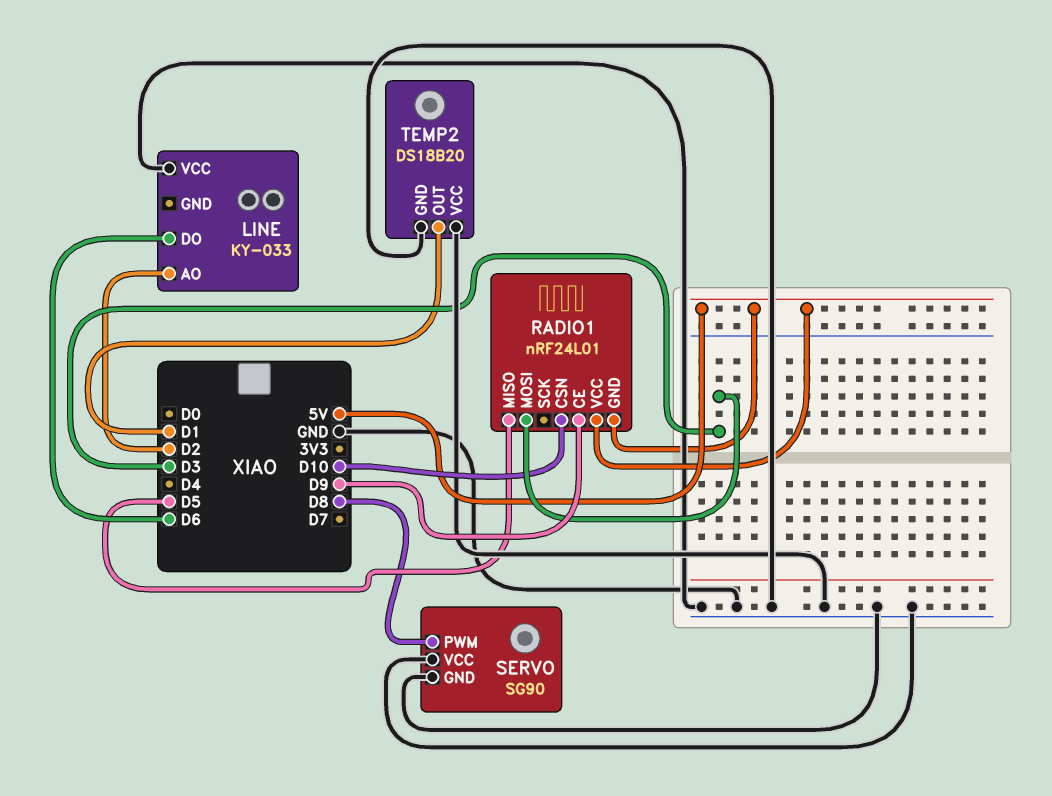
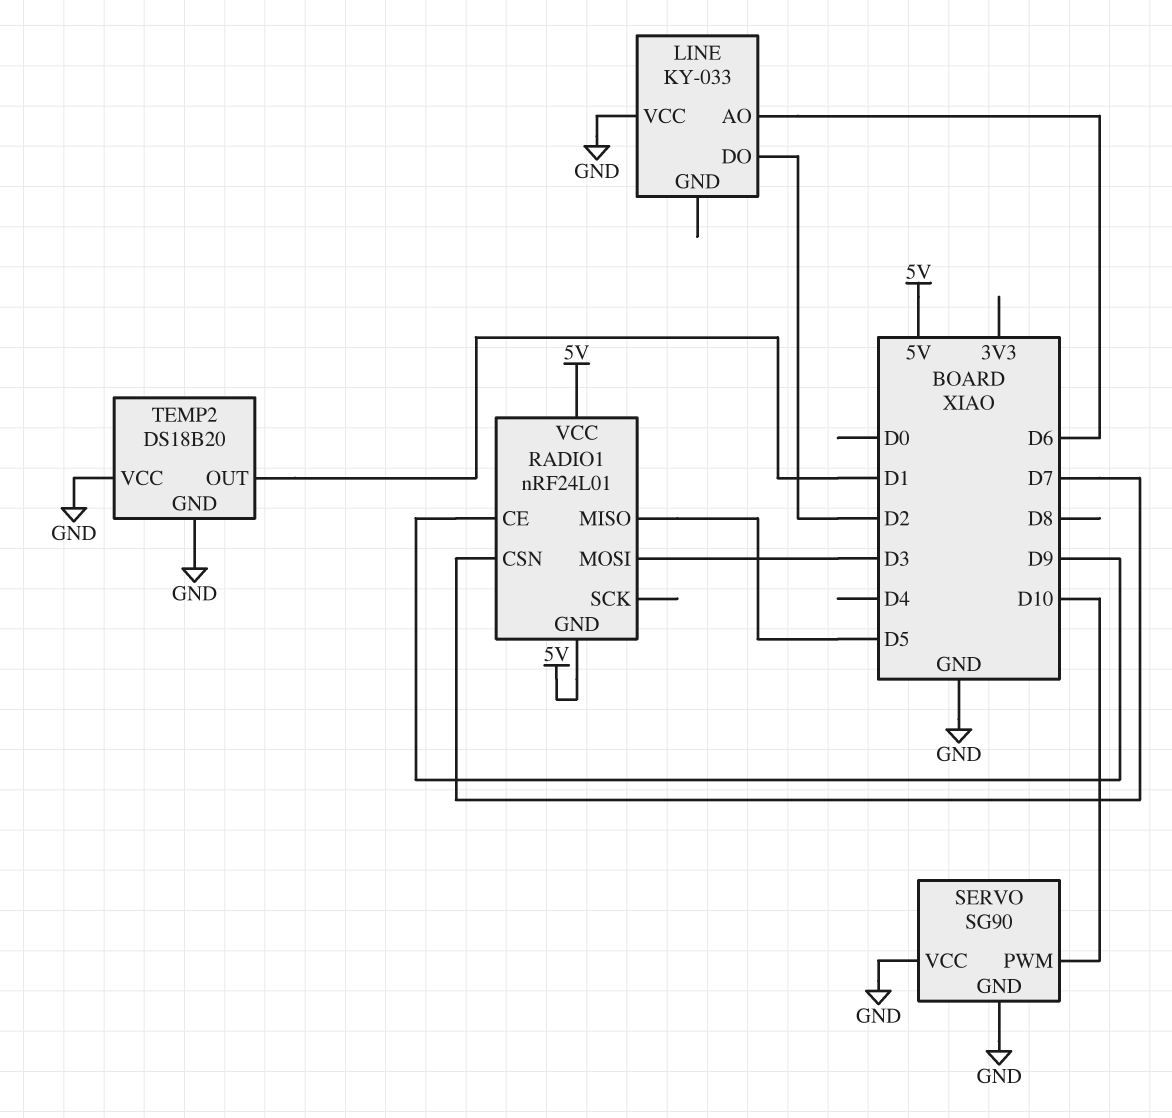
LINE pin AO: D2 -> D6
LINE pin DO: D6 -> D2
RADIO1 pin CSN: D10 -> D7
SERVO pin PWM: D8 -> D10

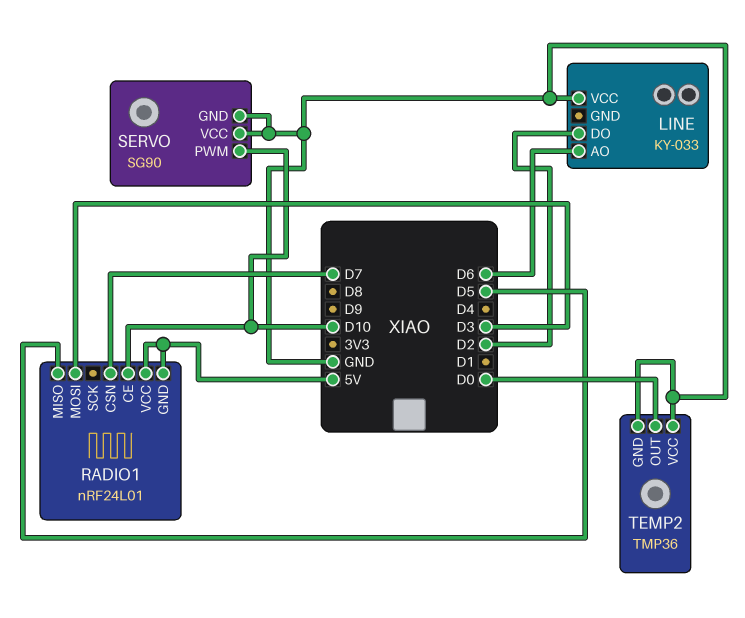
RADIO1 pin CE: D9 -> D10
TEMP2: DS18B20 -> TMP36
TEMP2 pin OUT: D1 -> D0

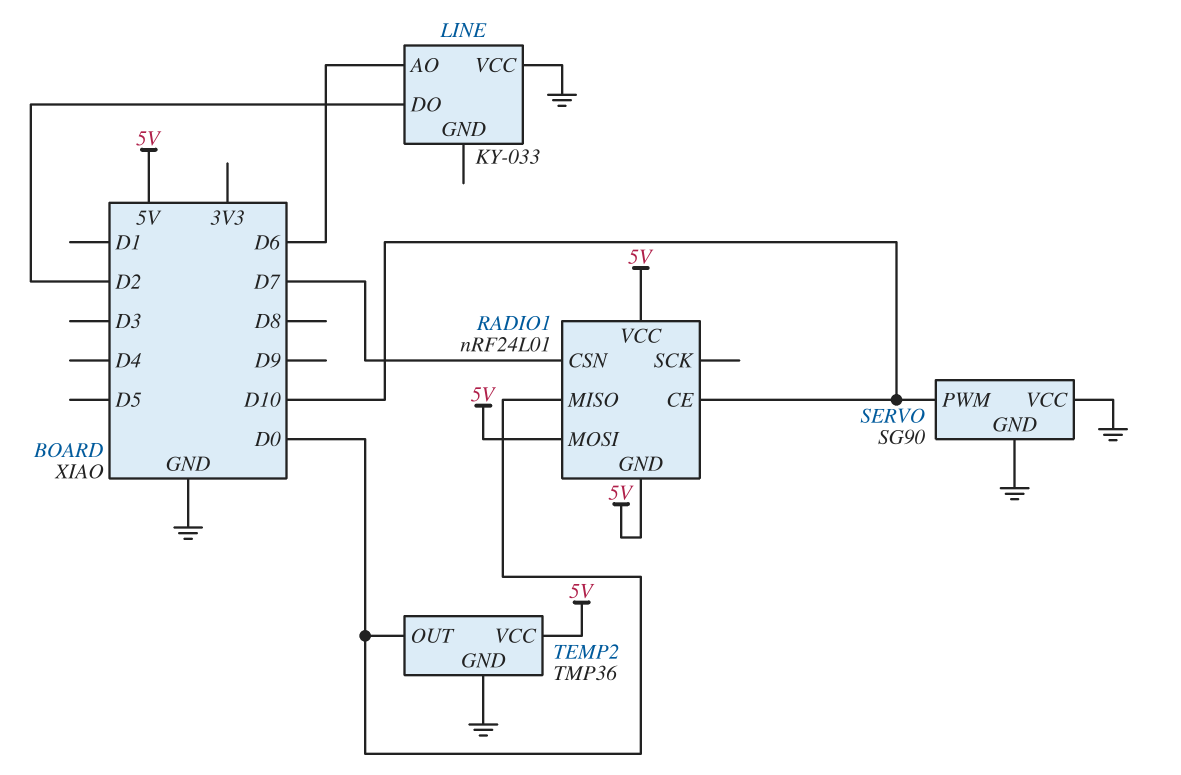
RADIO1 pin MISO: D5 -> D0
RADIO1 pin MOSI: D3 -> 5V
TEMP2 pin VCC: GND -> 5V

